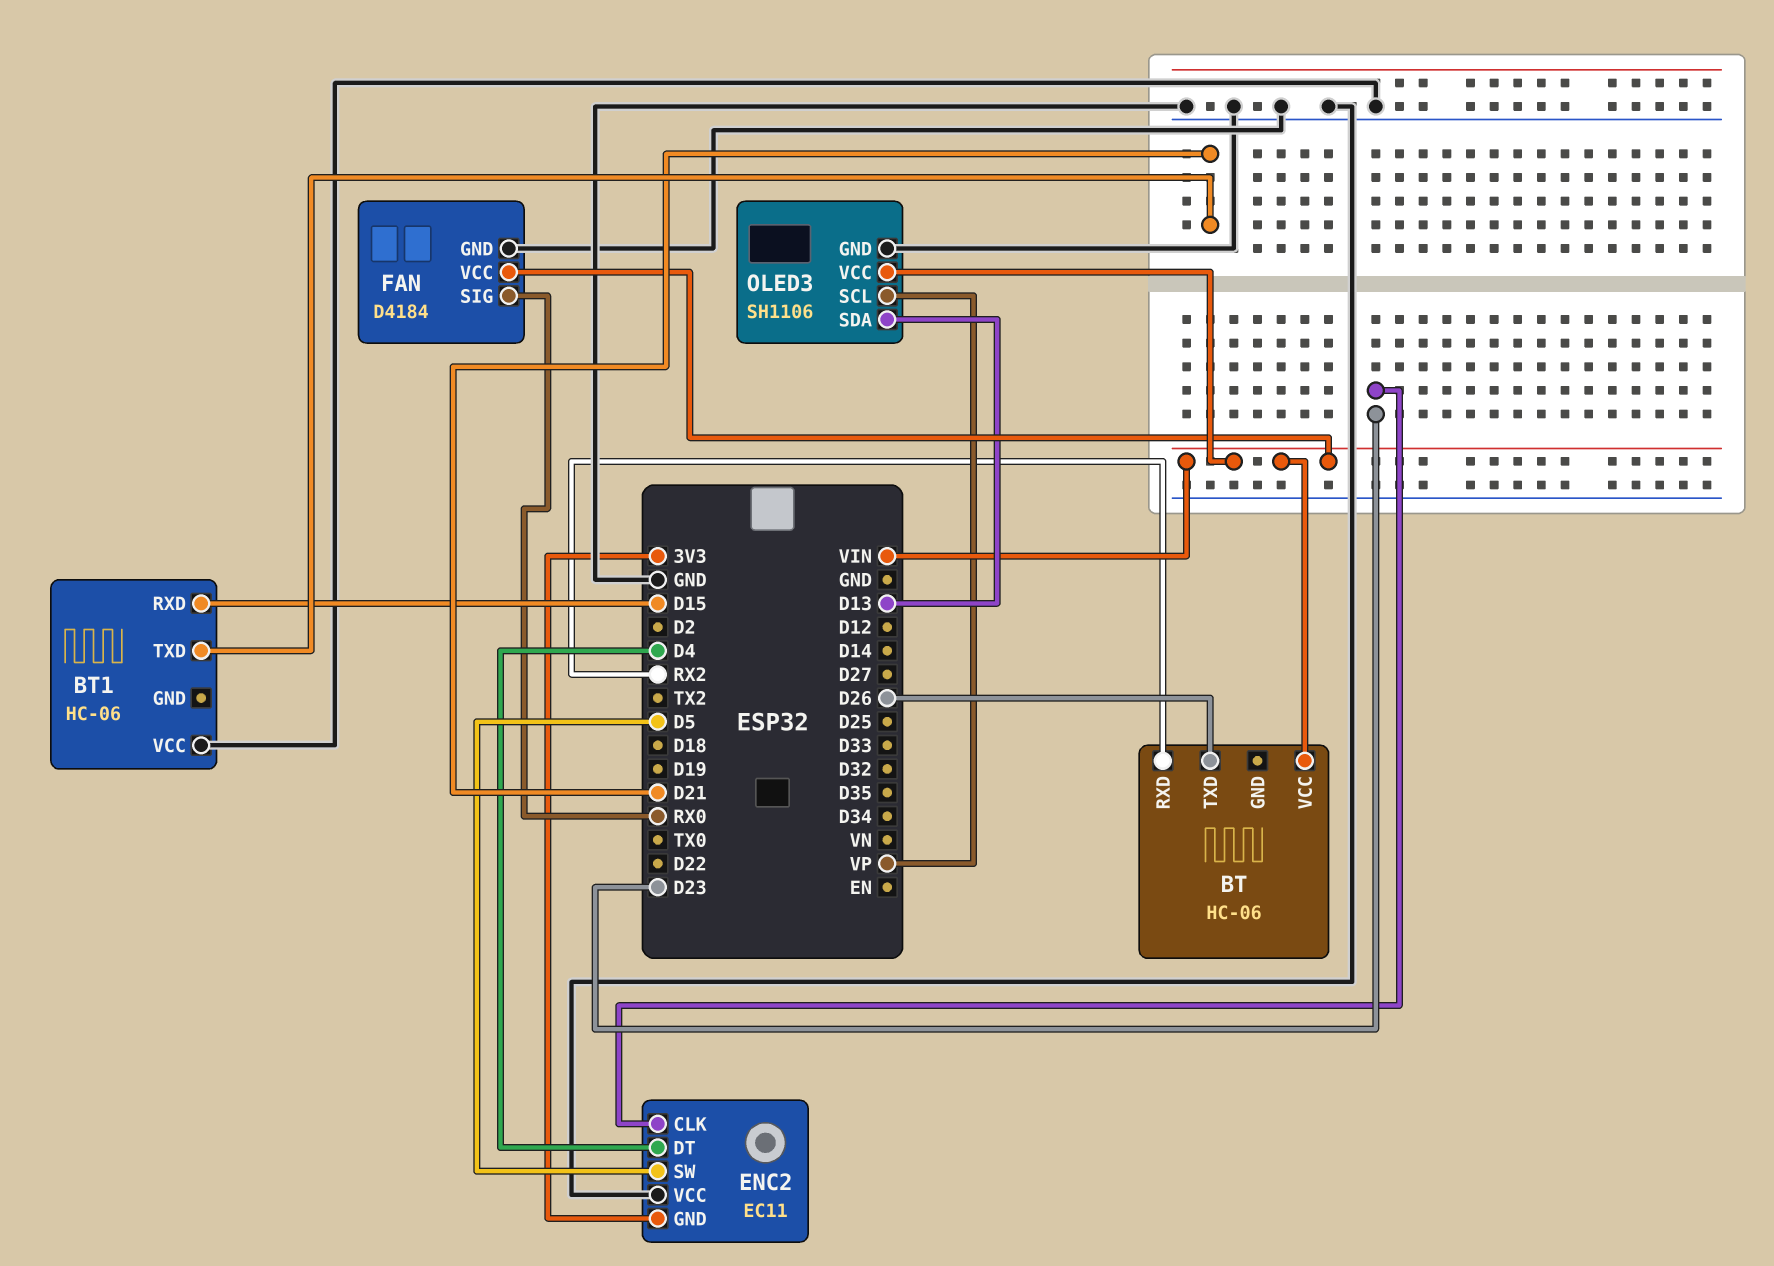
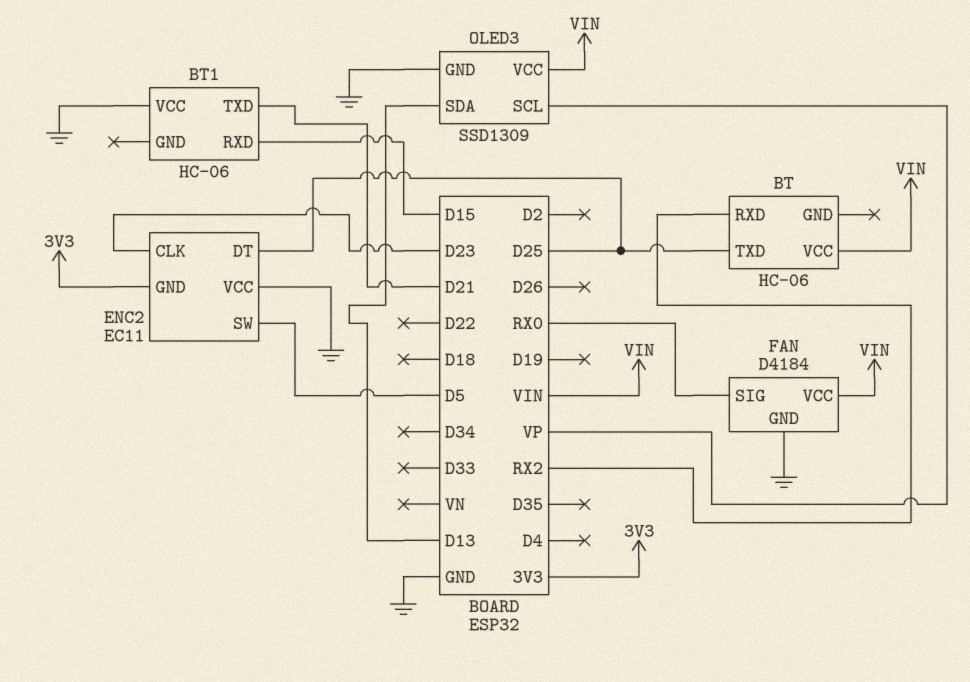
BT pin TXD: D26 -> D25
ENC2 pin DT: D4 -> D25
OLED3: SH1106 -> SSD1309

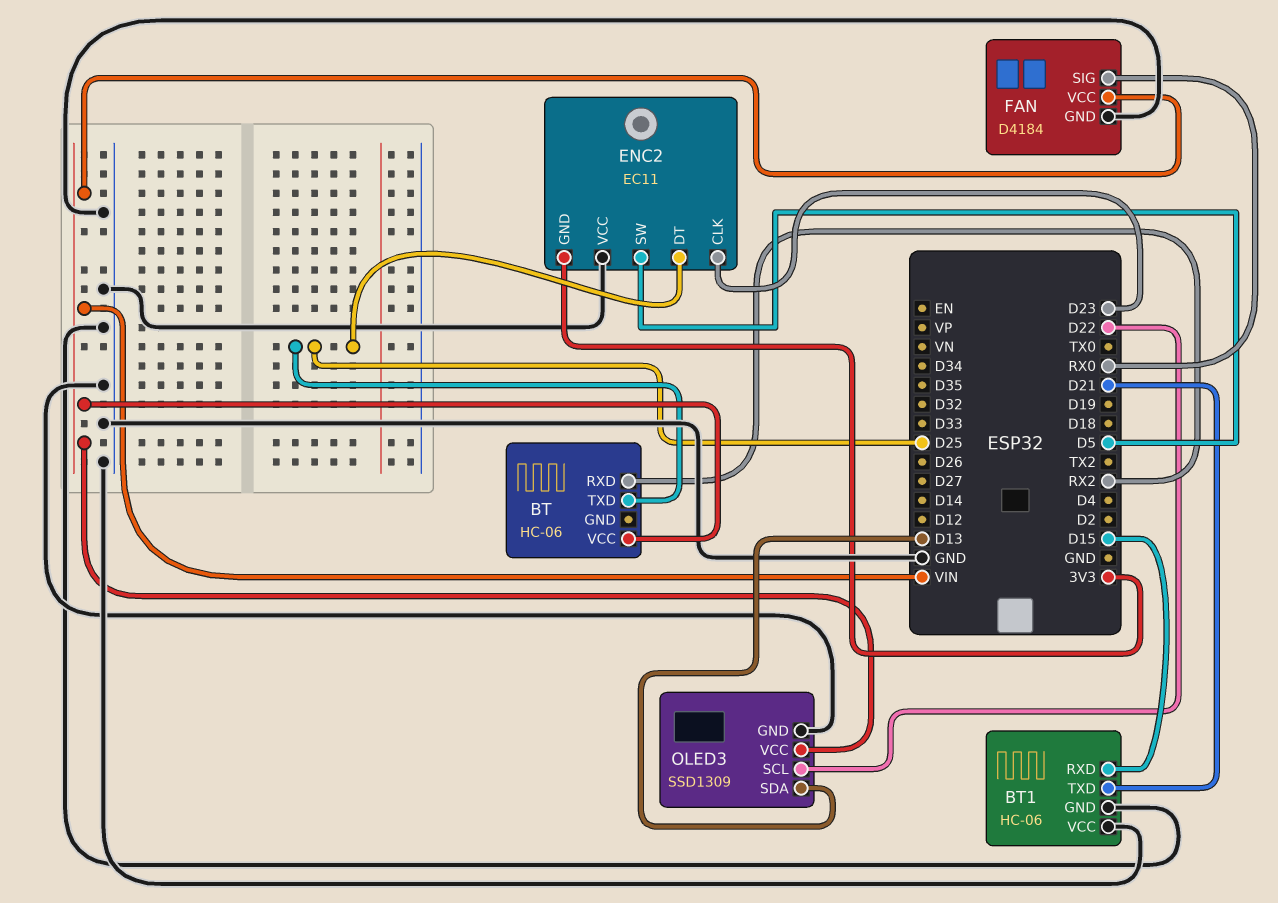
BT1 pin GND: none -> GND
OLED3 pin SCL: VP -> D22

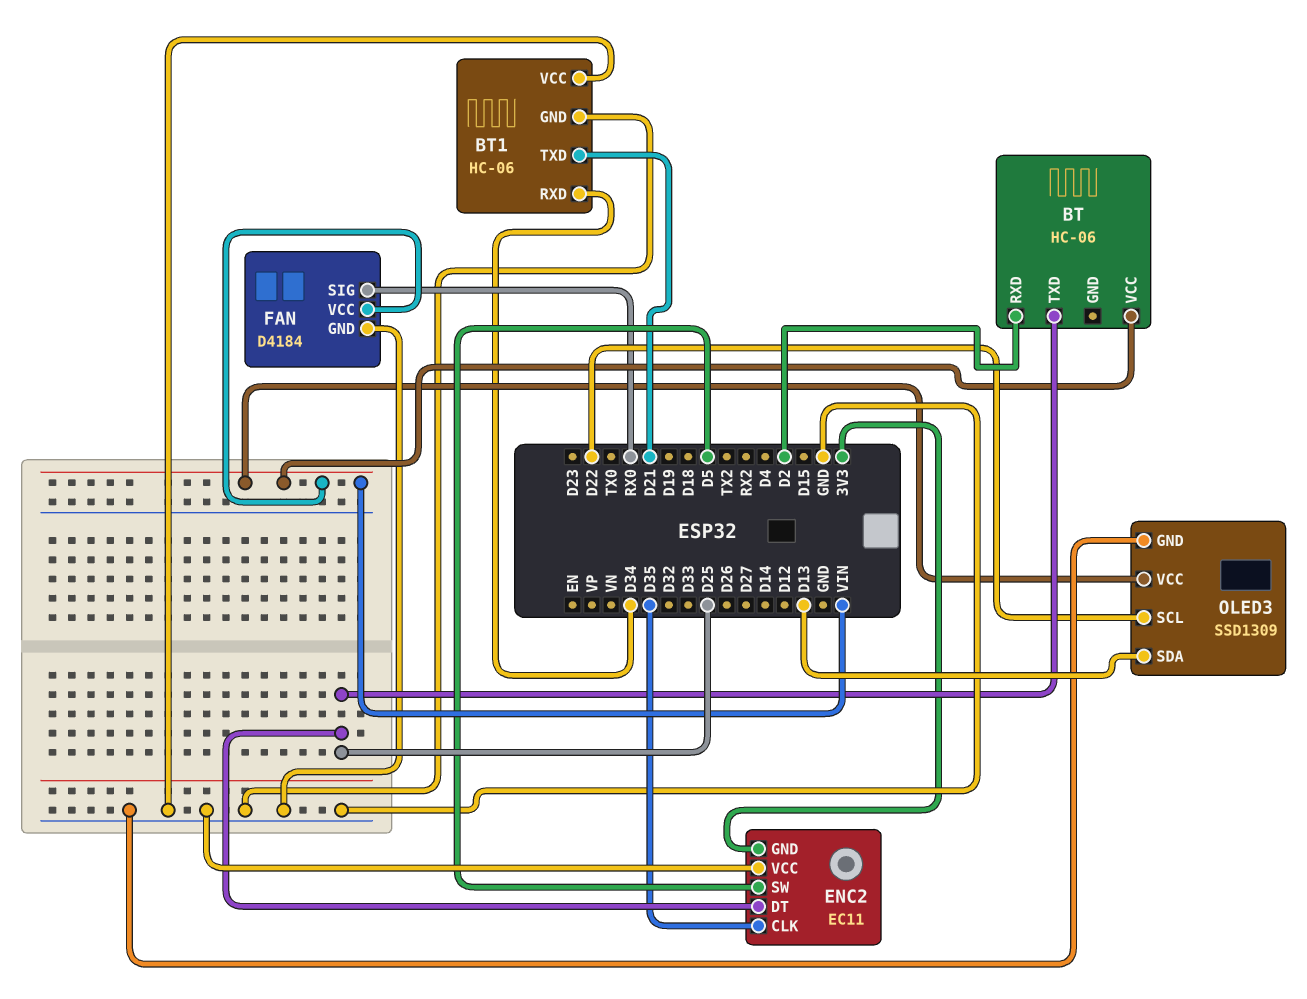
BT pin RXD: RX2 -> D2
BT1 pin RXD: D15 -> D34
ENC2 pin CLK: D23 -> D35

